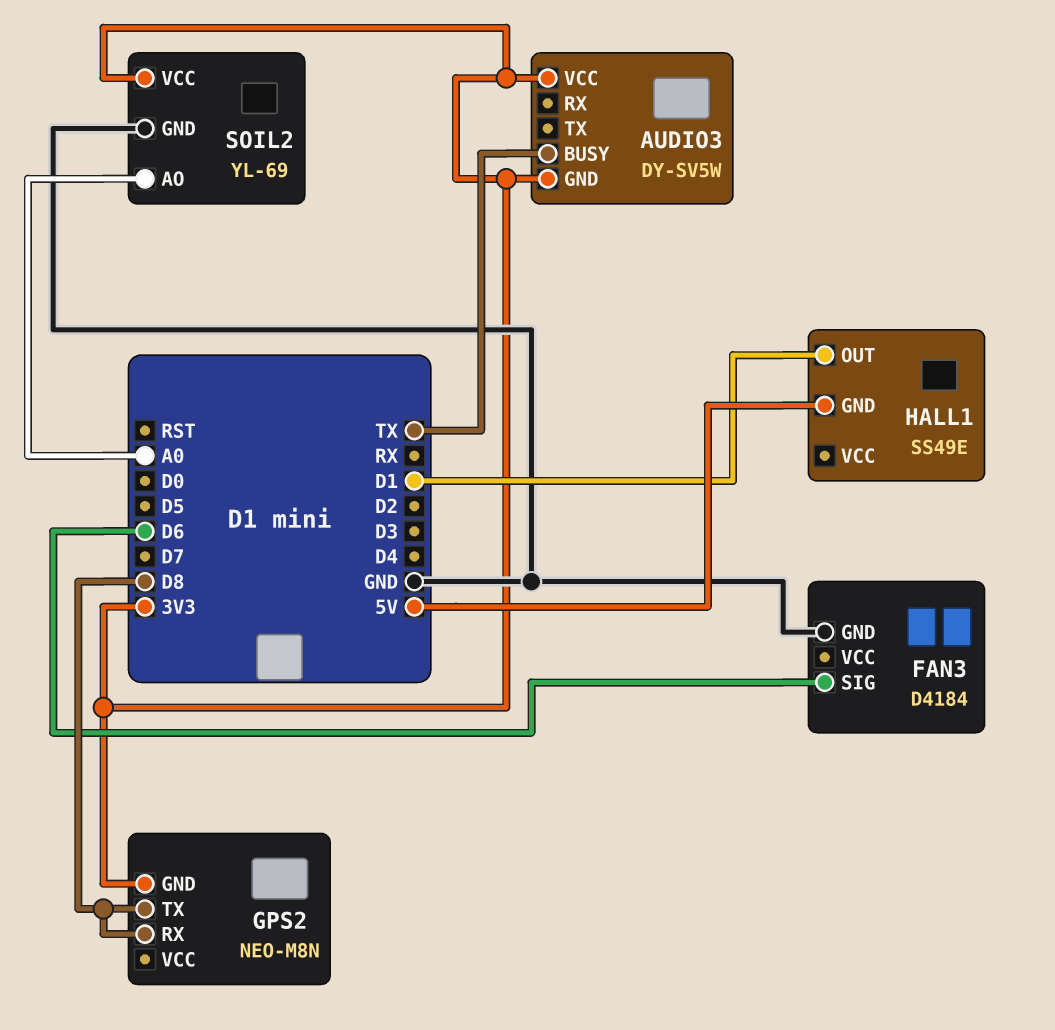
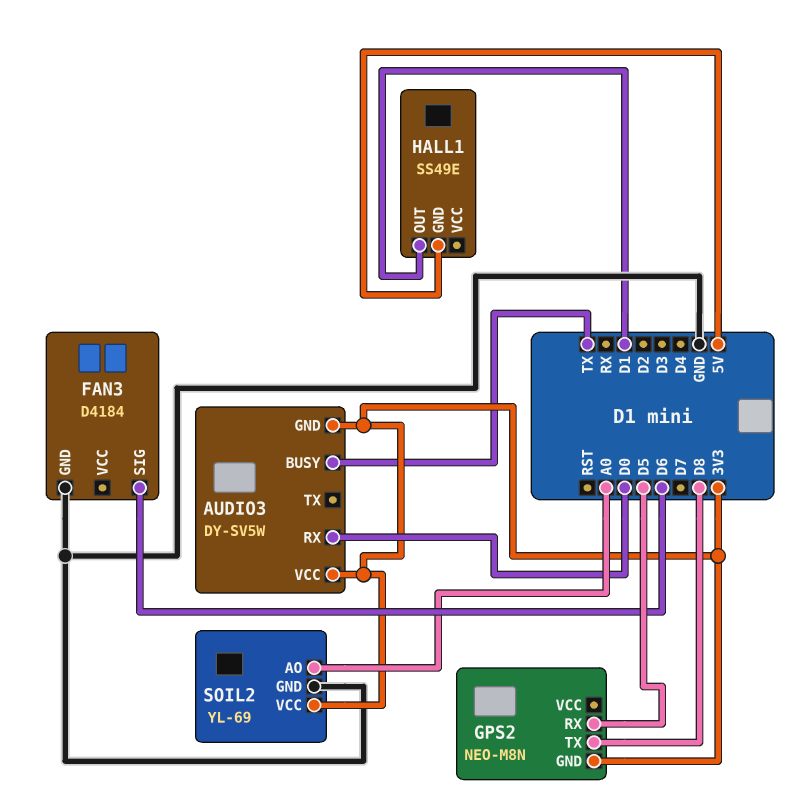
AUDIO3 pin RX: none -> D0
GPS2 pin RX: D8 -> D5

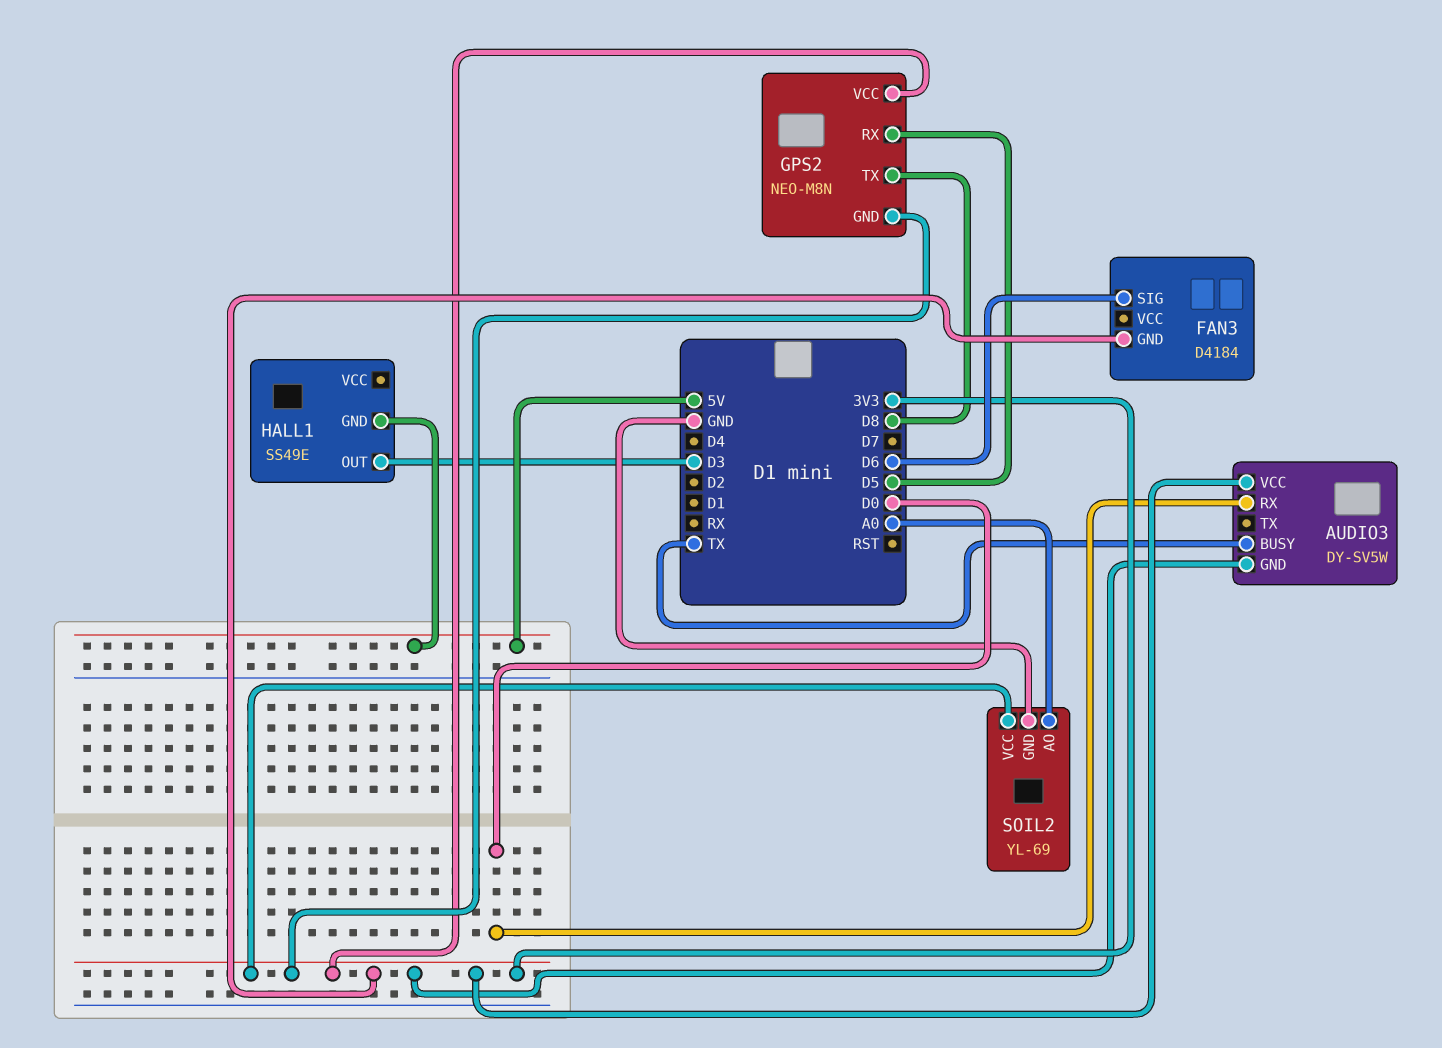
FAN3 pin GND: GND -> 3V3
GPS2 pin VCC: none -> 3V3
HALL1 pin OUT: D1 -> D3

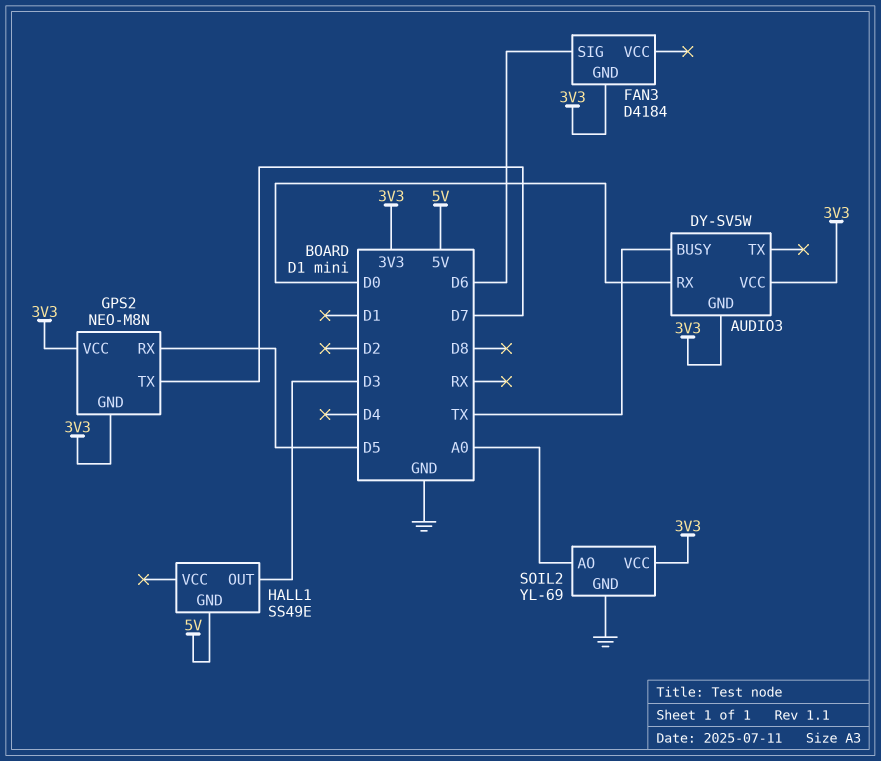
GPS2 pin TX: D8 -> D7

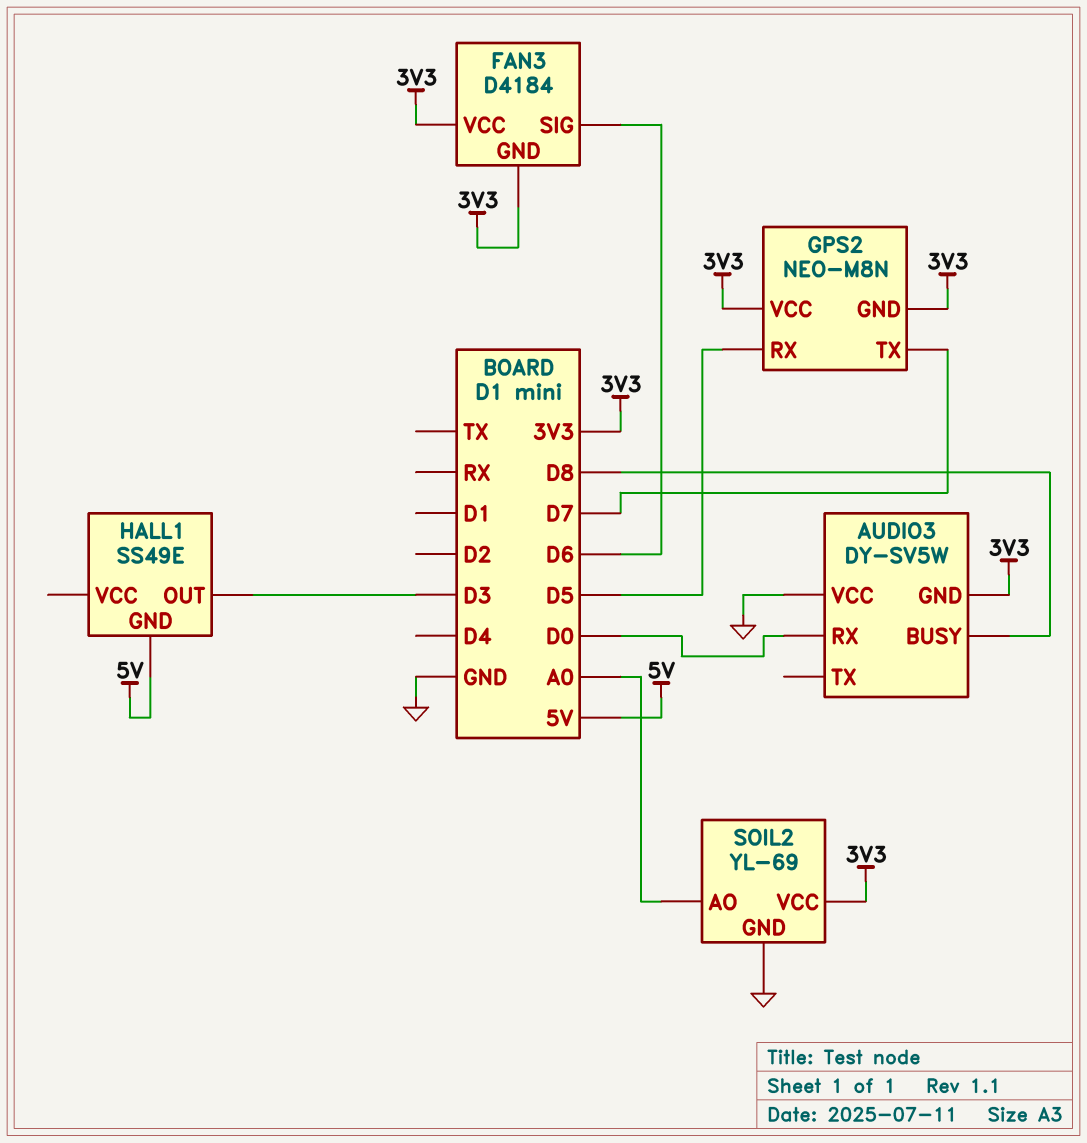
AUDIO3 pin BUSY: TX -> D8
AUDIO3 pin VCC: 3V3 -> GND
FAN3 pin VCC: none -> 3V3

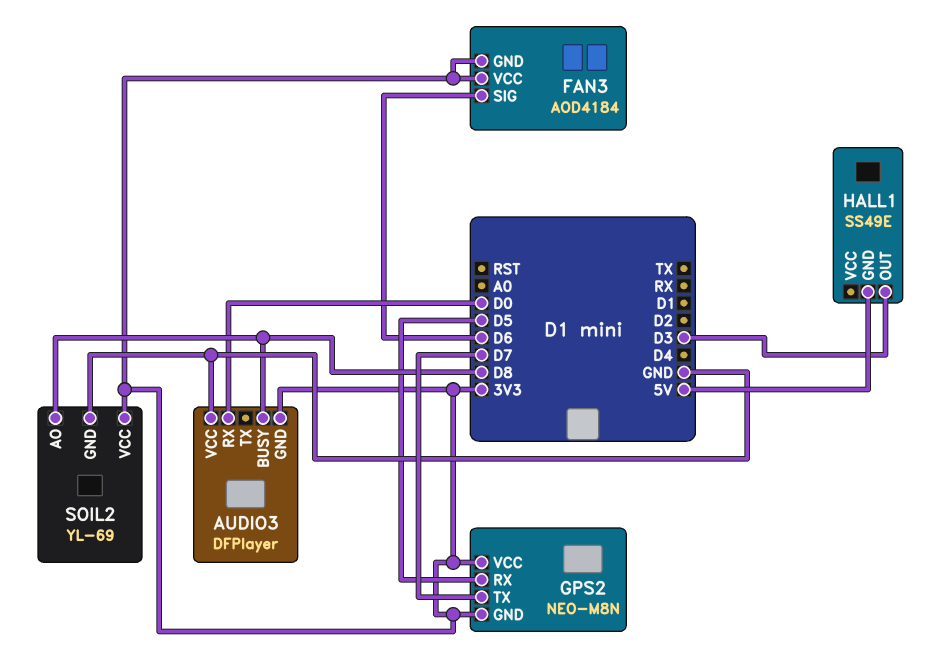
AUDIO3: DY-SV5W -> DFPlayer
FAN3: D4184 -> AOD4184
SOIL2 pin AO: A0 -> D8

